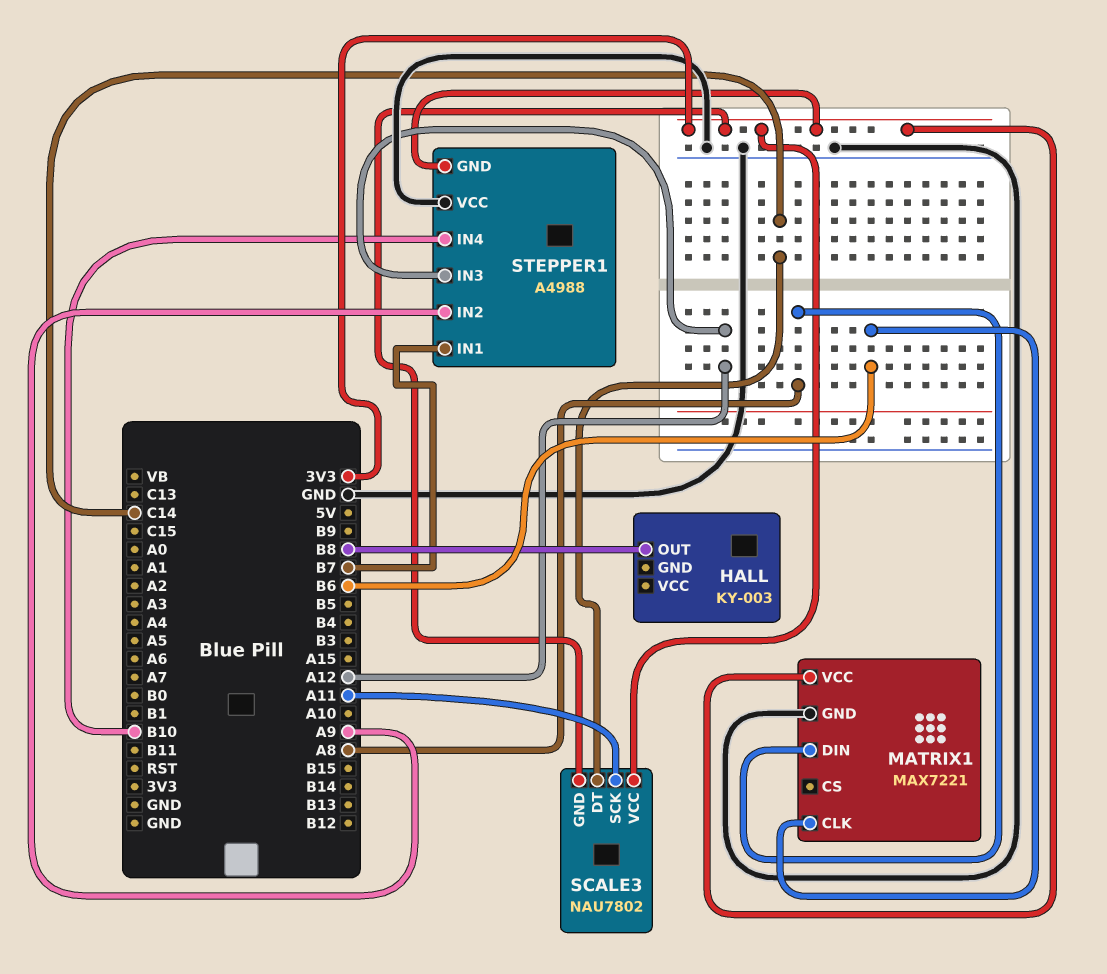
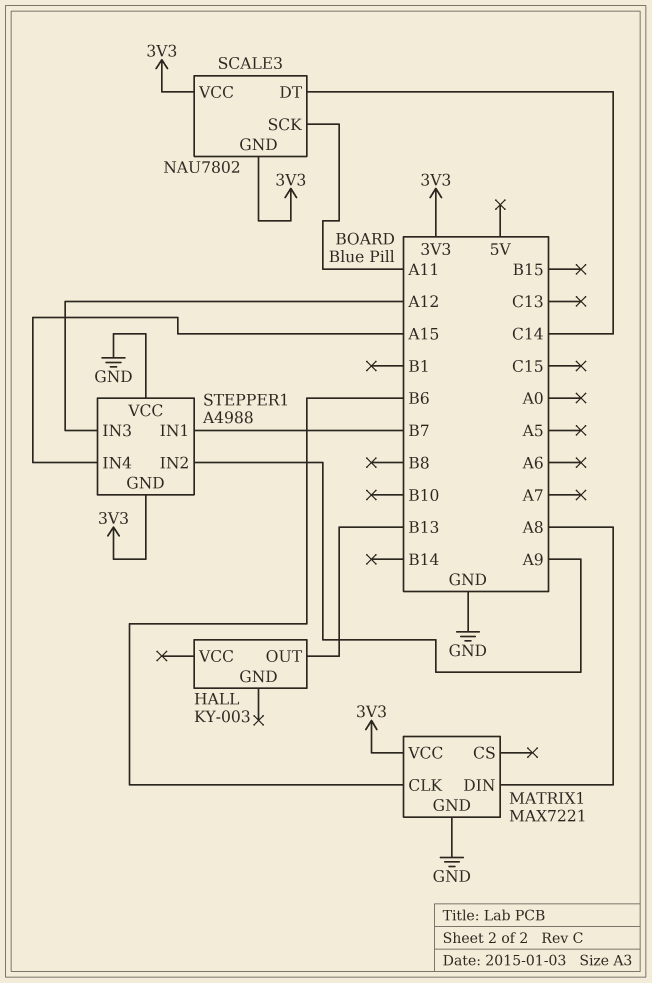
HALL pin OUT: B8 -> B13
STEPPER1 pin IN4: B10 -> A15

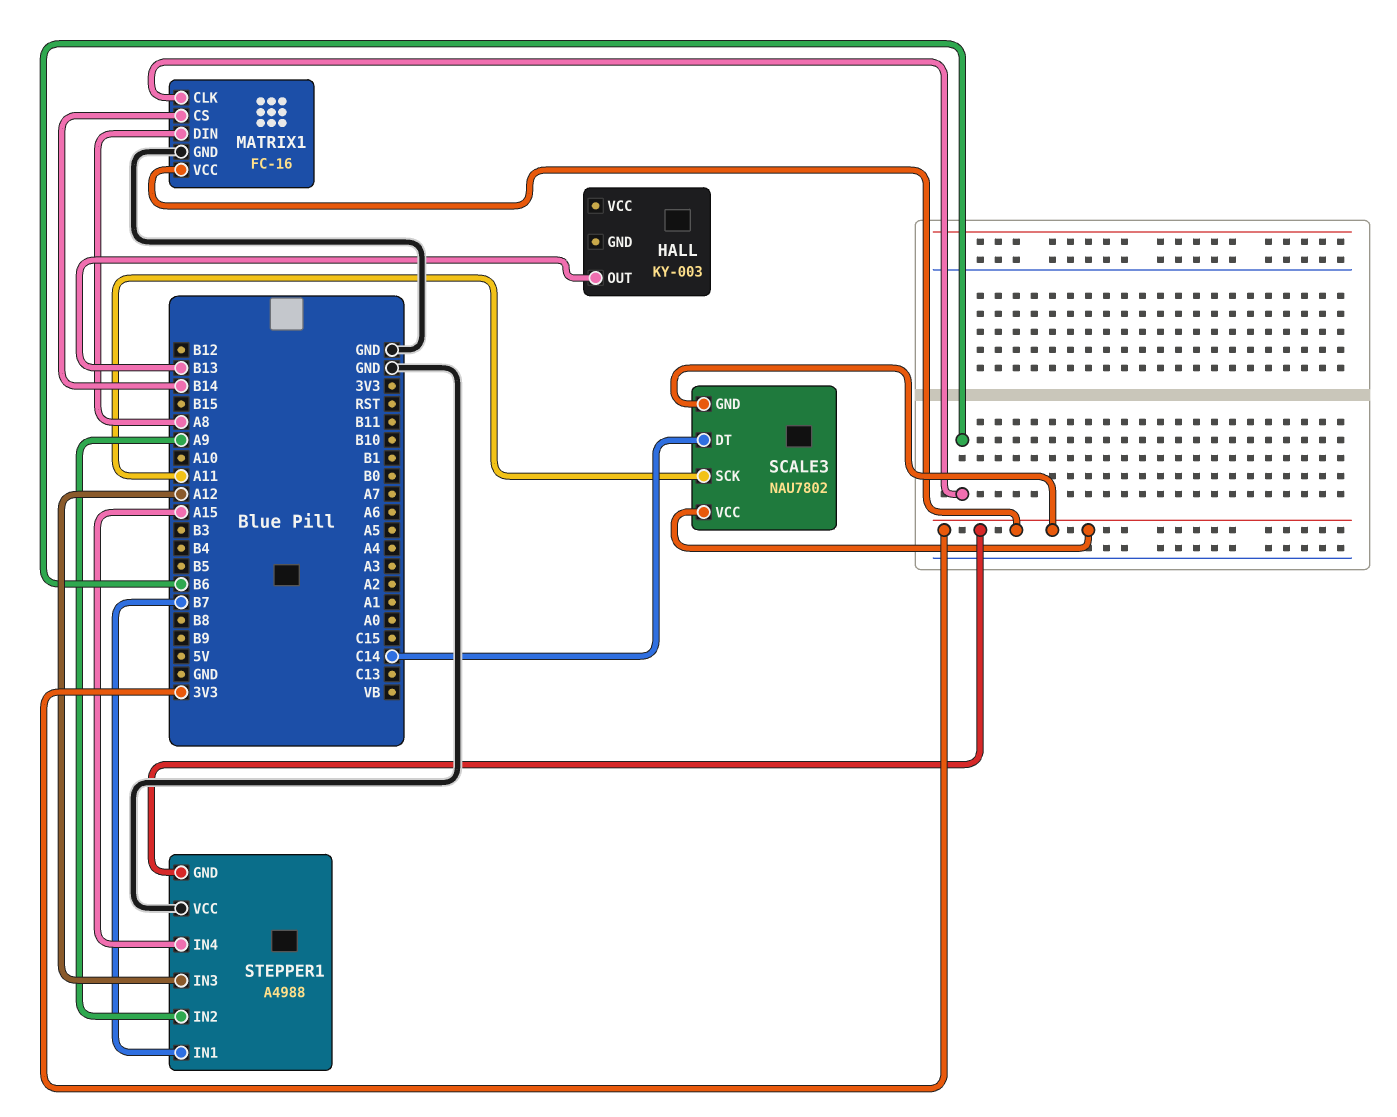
MATRIX1: MAX7221 -> FC-16
MATRIX1 pin CS: none -> B14

